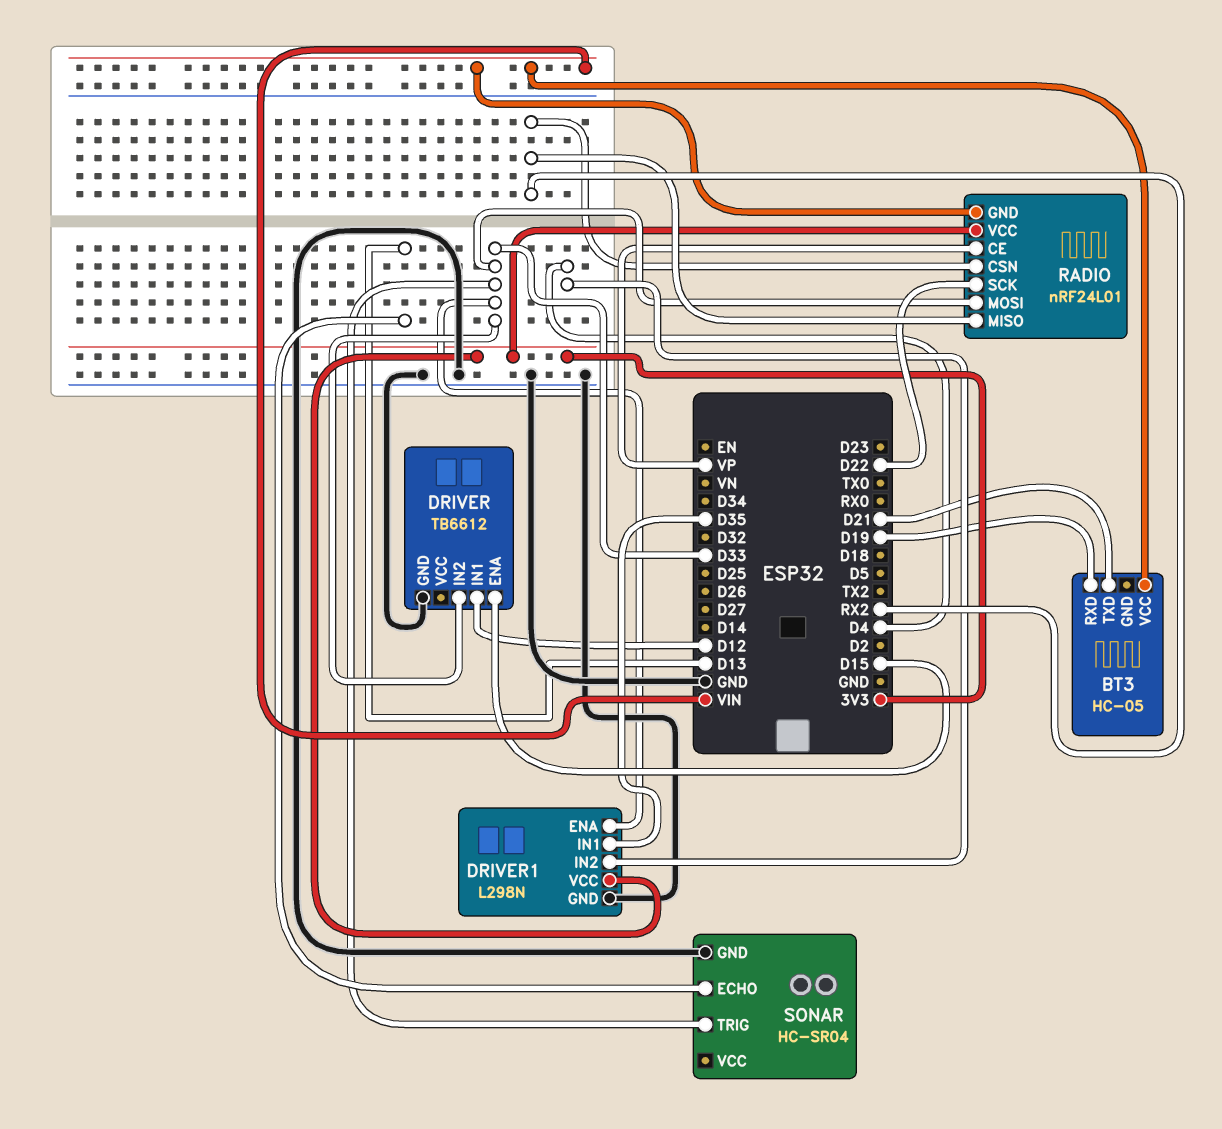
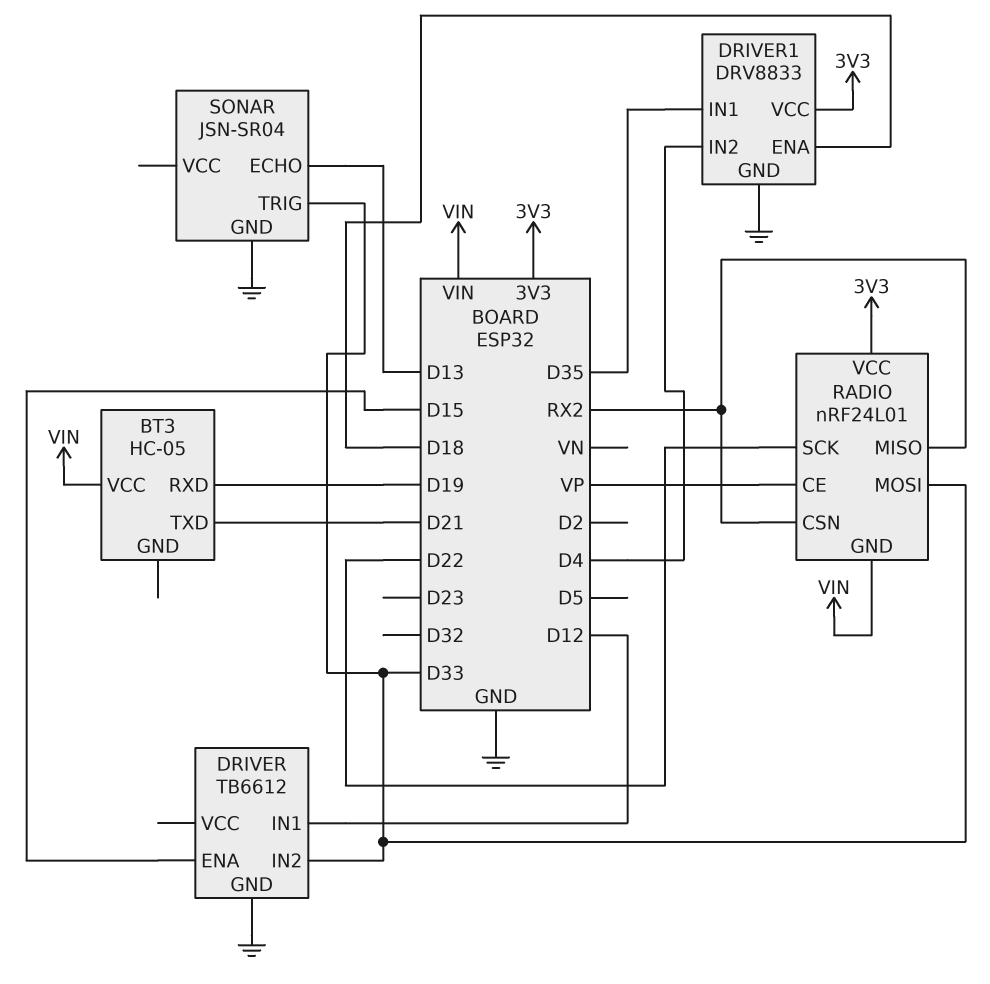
DRIVER1: L298N -> DRV8833
DRIVER1 pin ENA: D33 -> D18
SONAR: HC-SR04 -> JSN-SR04

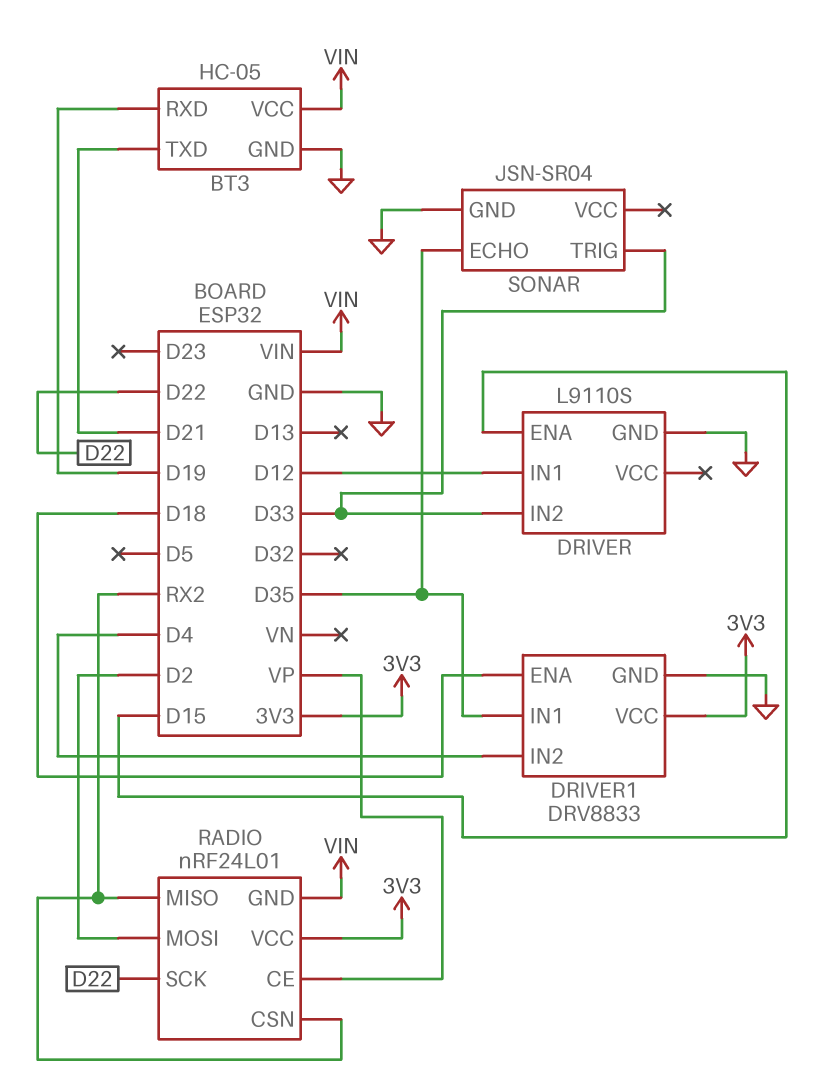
BT3 pin GND: none -> GND
DRIVER: TB6612 -> L9110S
RADIO pin MOSI: D33 -> D2
SONAR pin ECHO: D13 -> D35

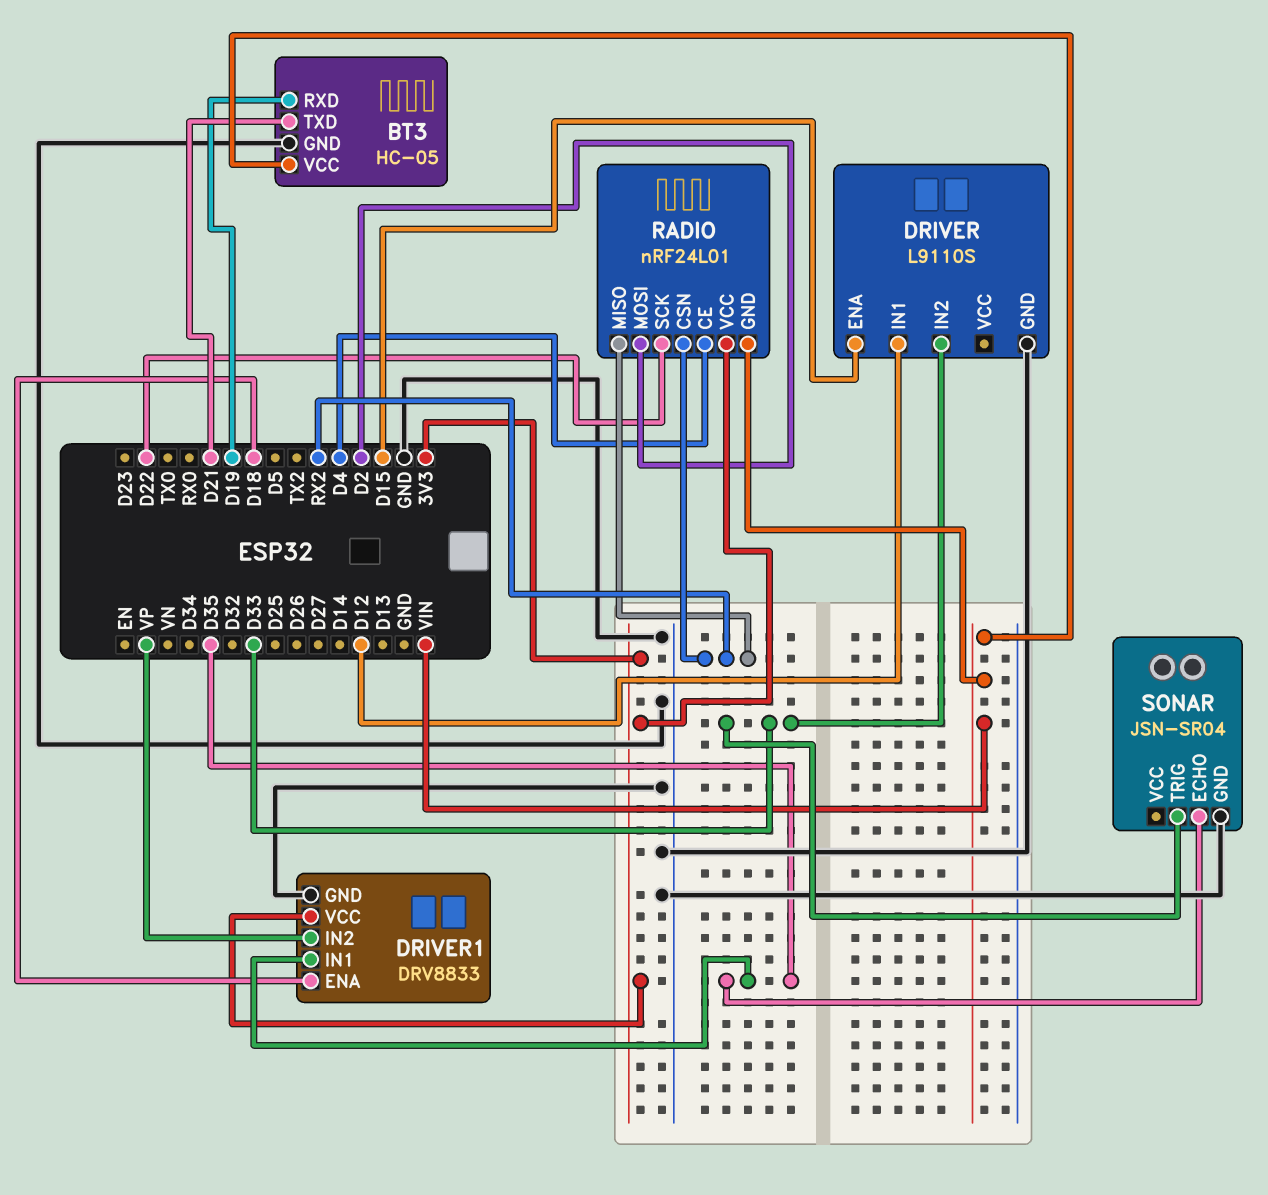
DRIVER1 pin IN2: D4 -> VP
RADIO pin CE: VP -> D4

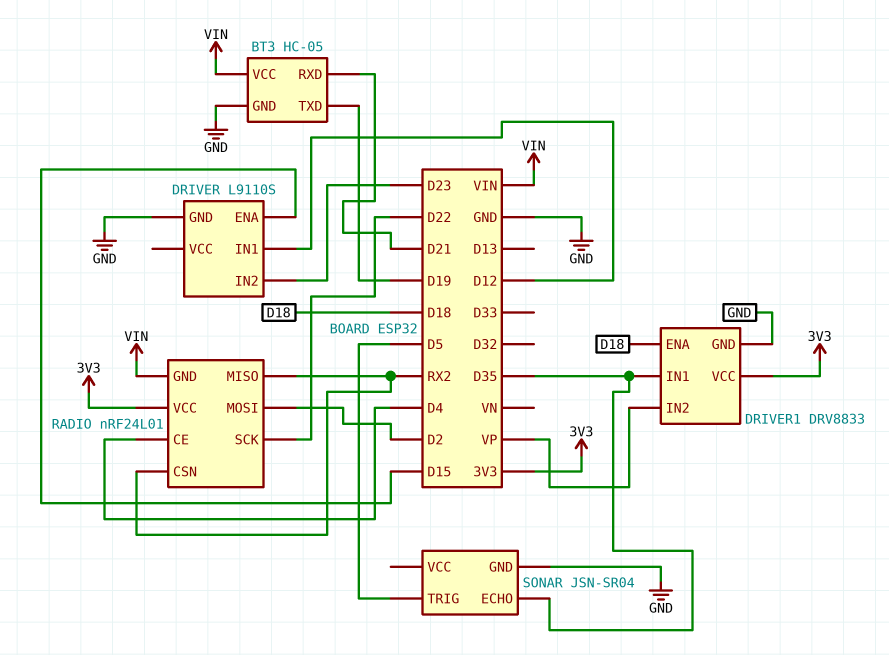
BT3 pin RXD: D19 -> D21
BT3 pin TXD: D21 -> D19
DRIVER pin IN2: D33 -> D23
SONAR pin TRIG: D33 -> D5

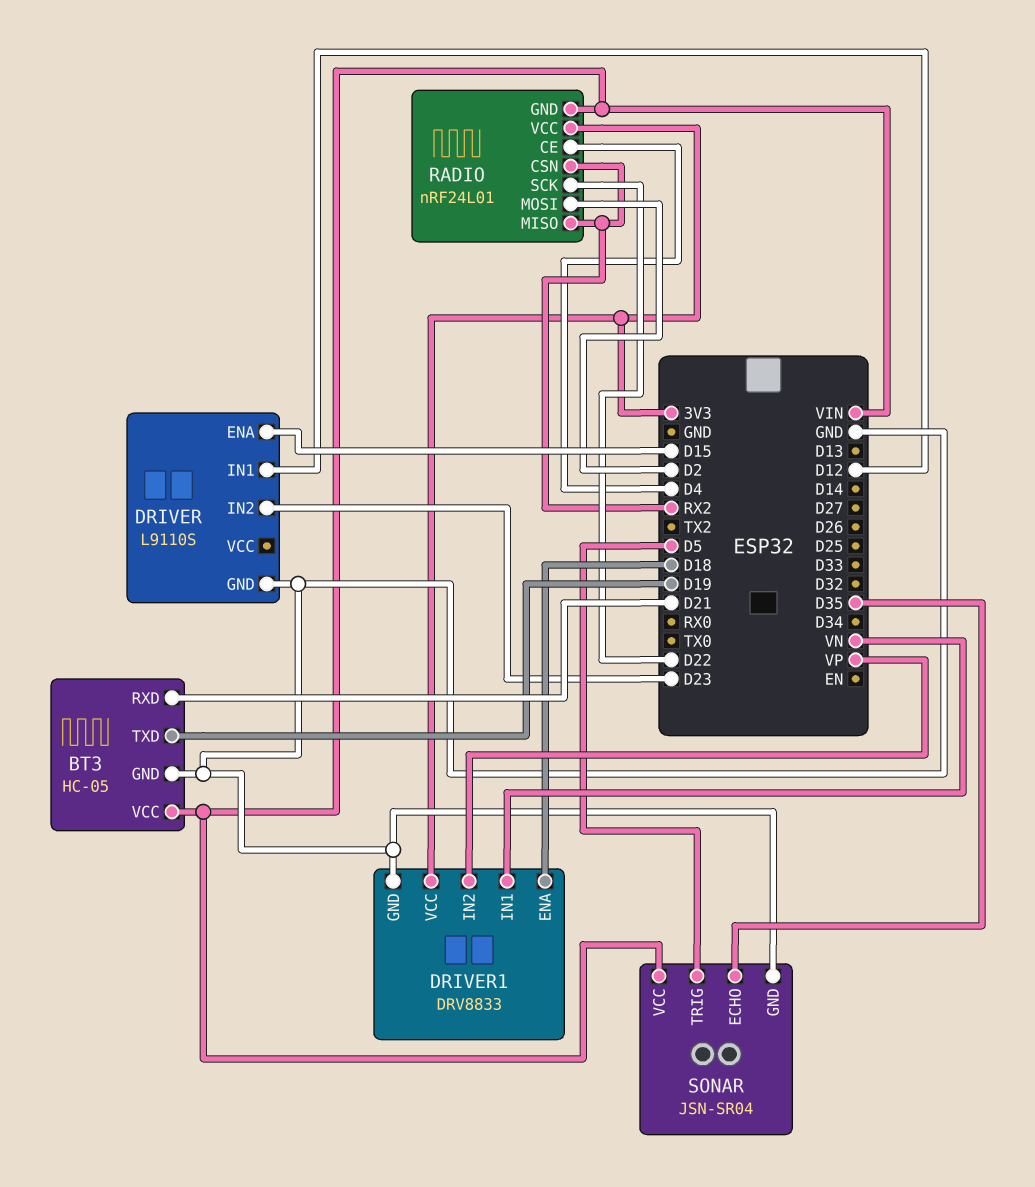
DRIVER1 pin IN1: D35 -> VN
SONAR pin VCC: none -> VIN

